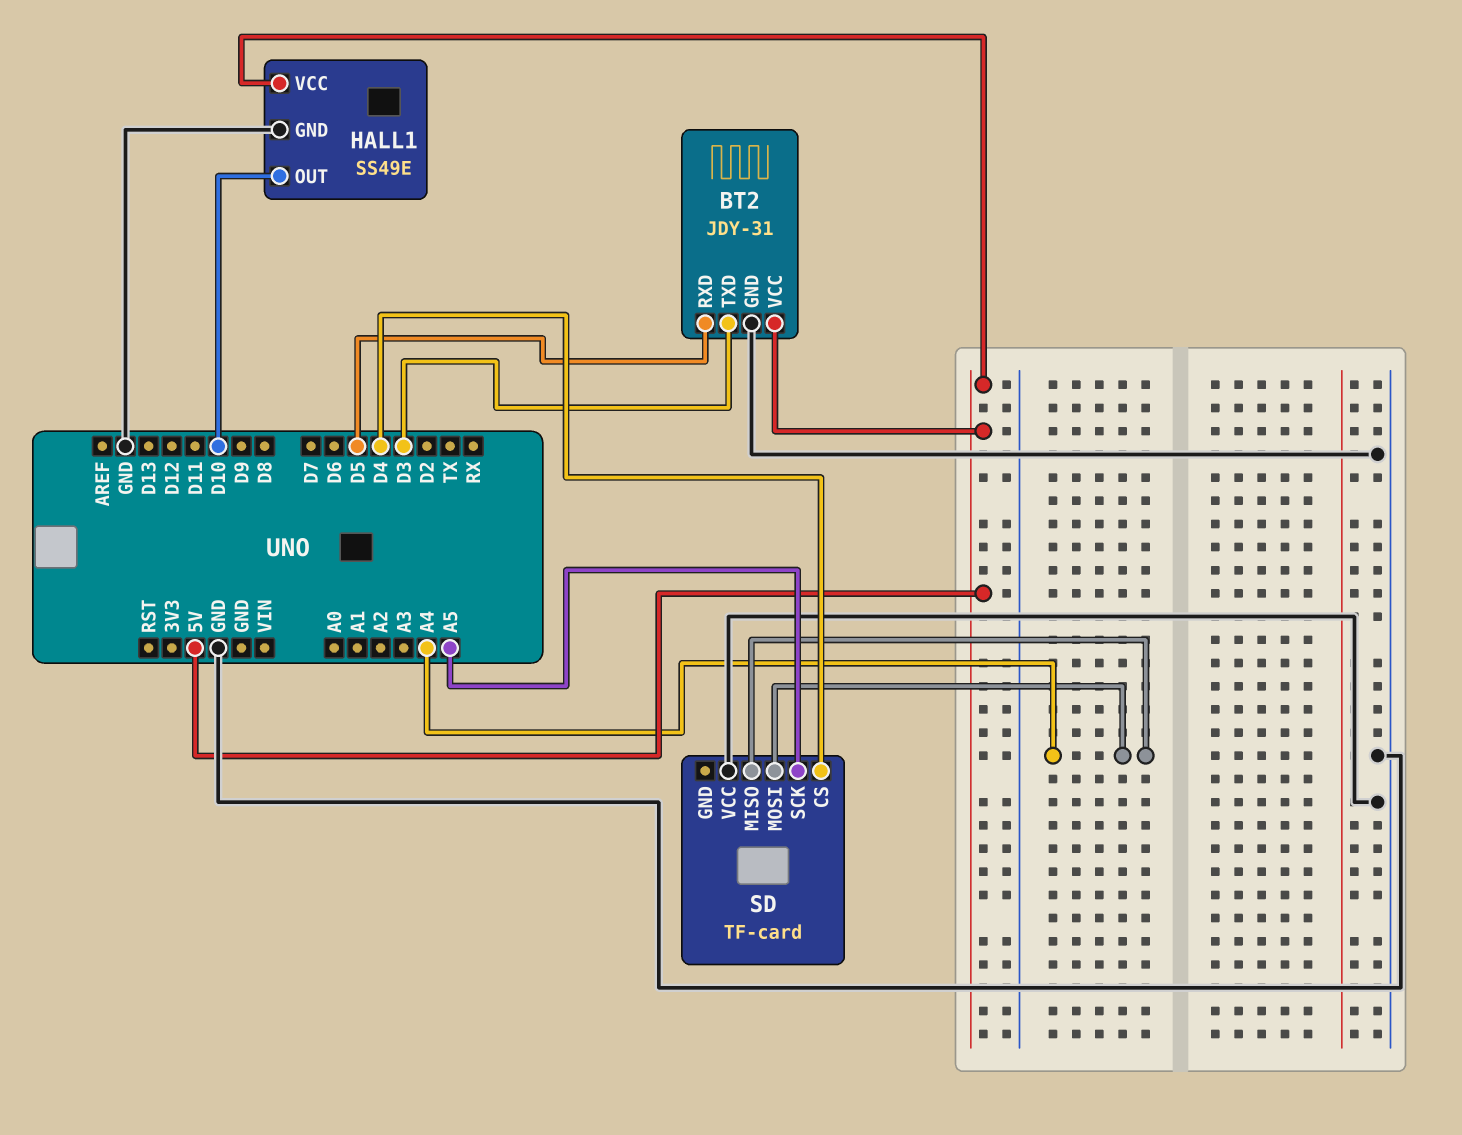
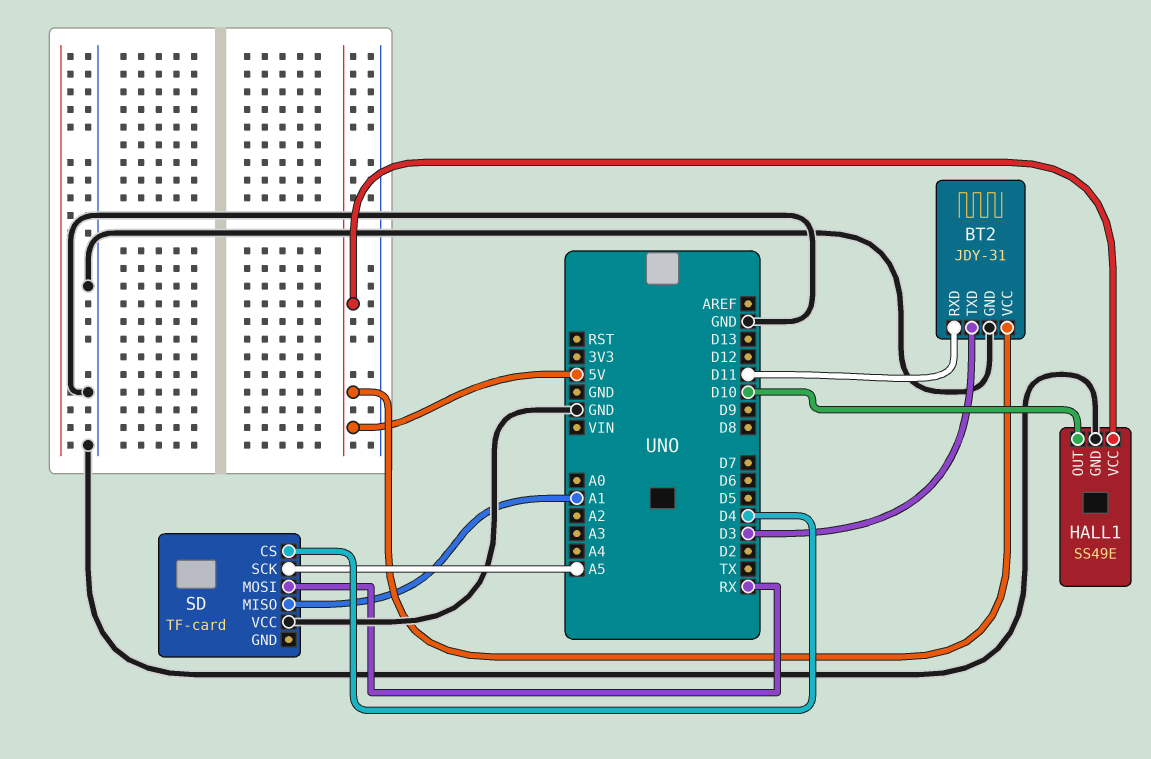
BT2 pin RXD: D5 -> D11
SD pin MISO: A4 -> A1
SD pin MOSI: A4 -> RX

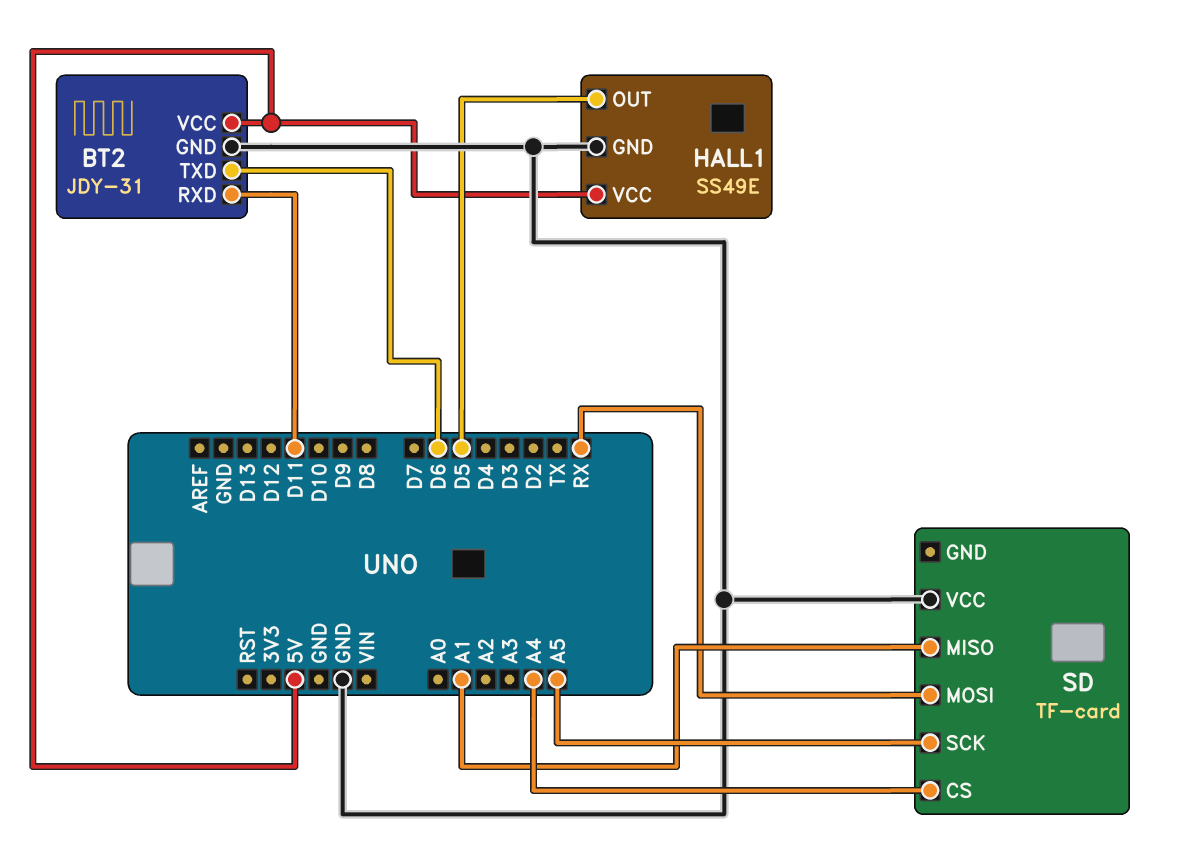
BT2 pin TXD: D3 -> D6
HALL1 pin OUT: D10 -> D5
SD pin CS: D4 -> A4

